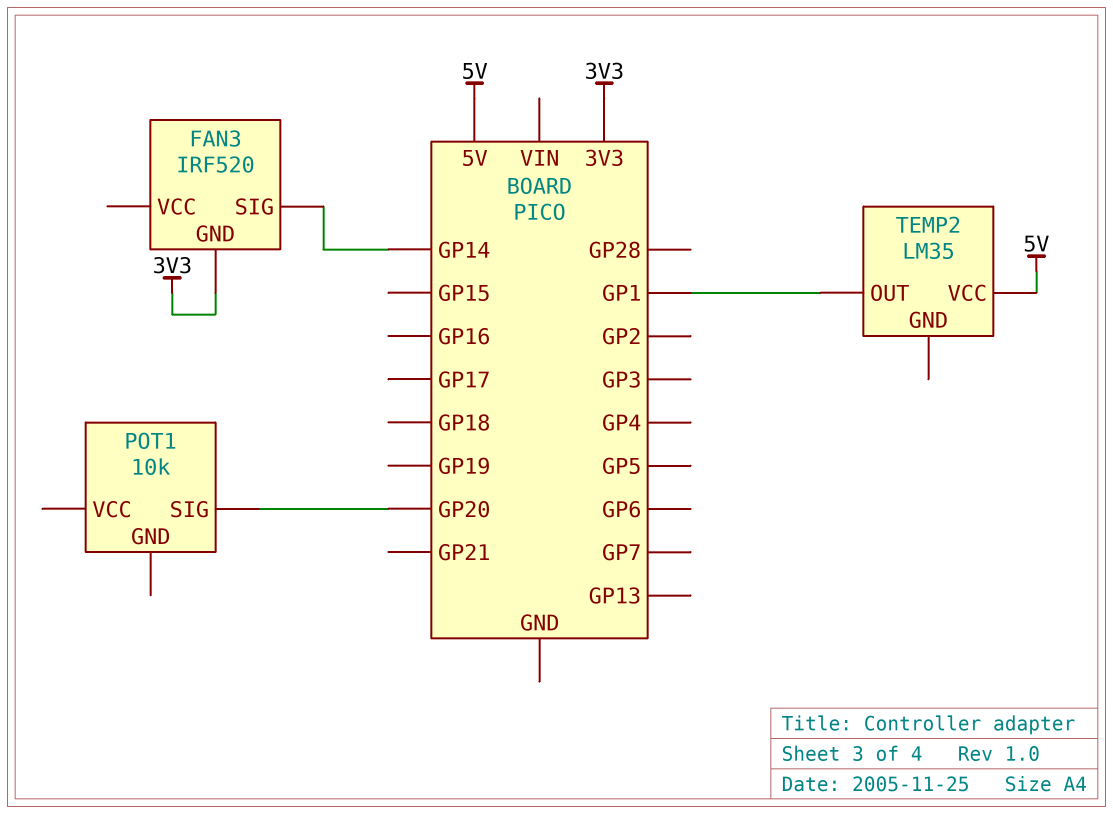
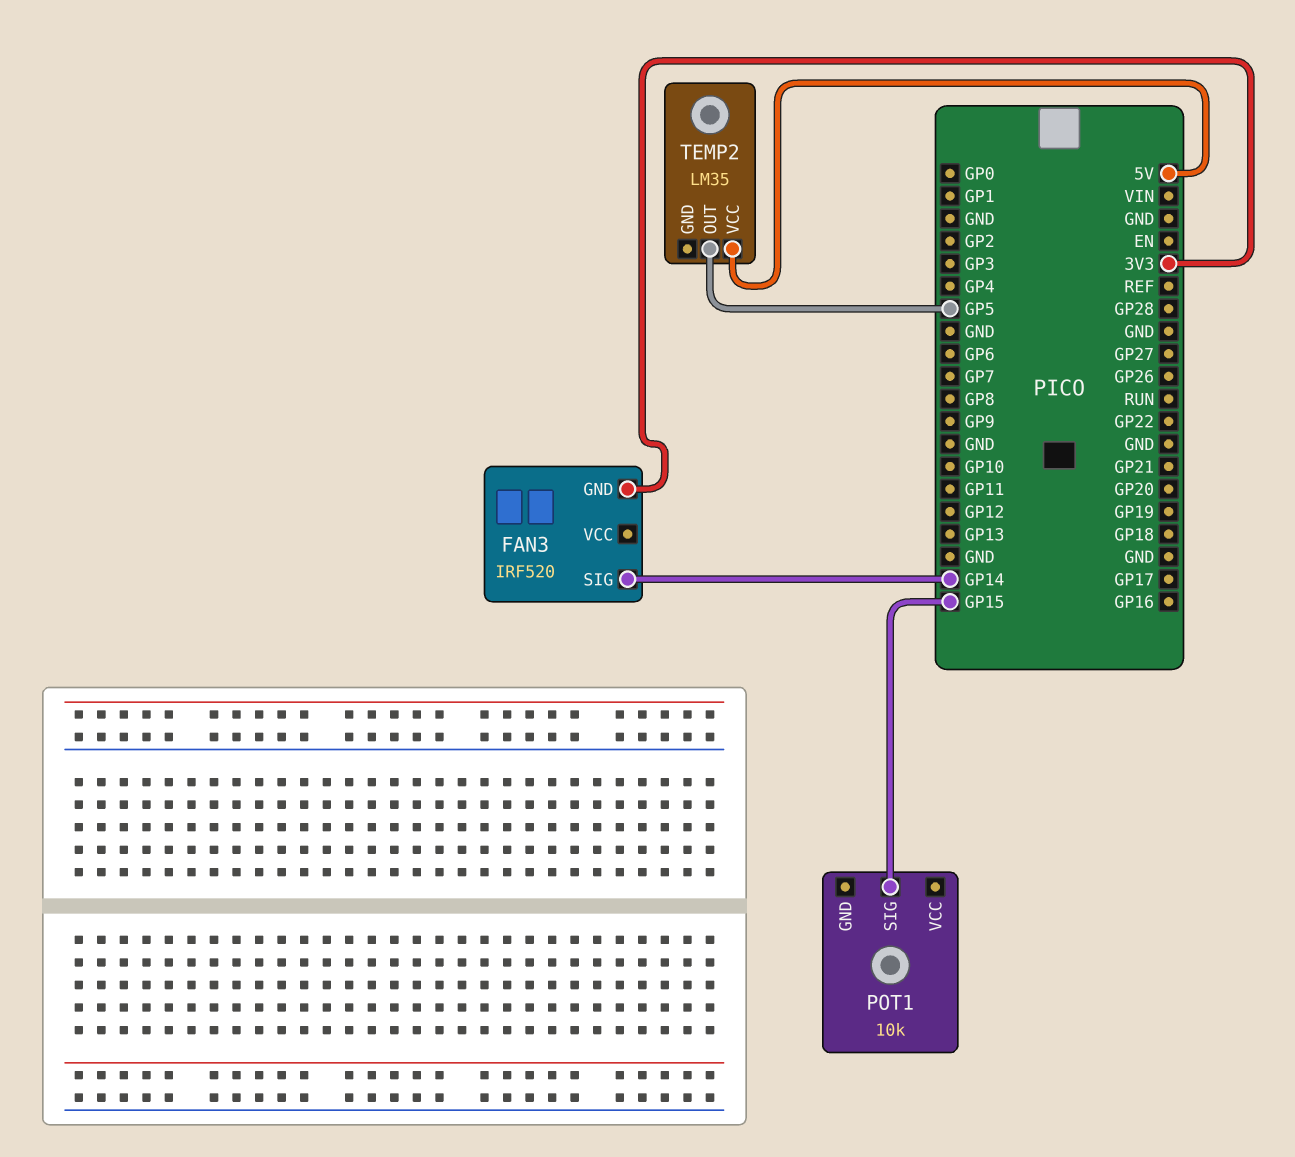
POT1 pin SIG: GP20 -> GP15
TEMP2 pin OUT: GP1 -> GP5

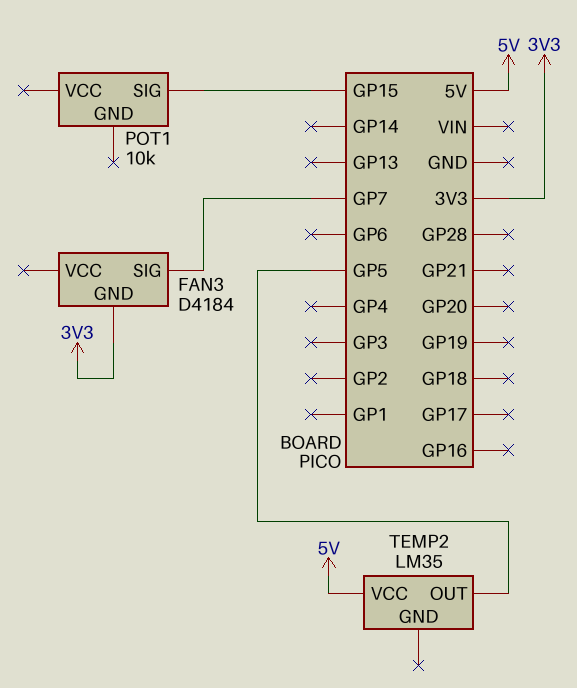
FAN3: IRF520 -> D4184
FAN3 pin SIG: GP14 -> GP7

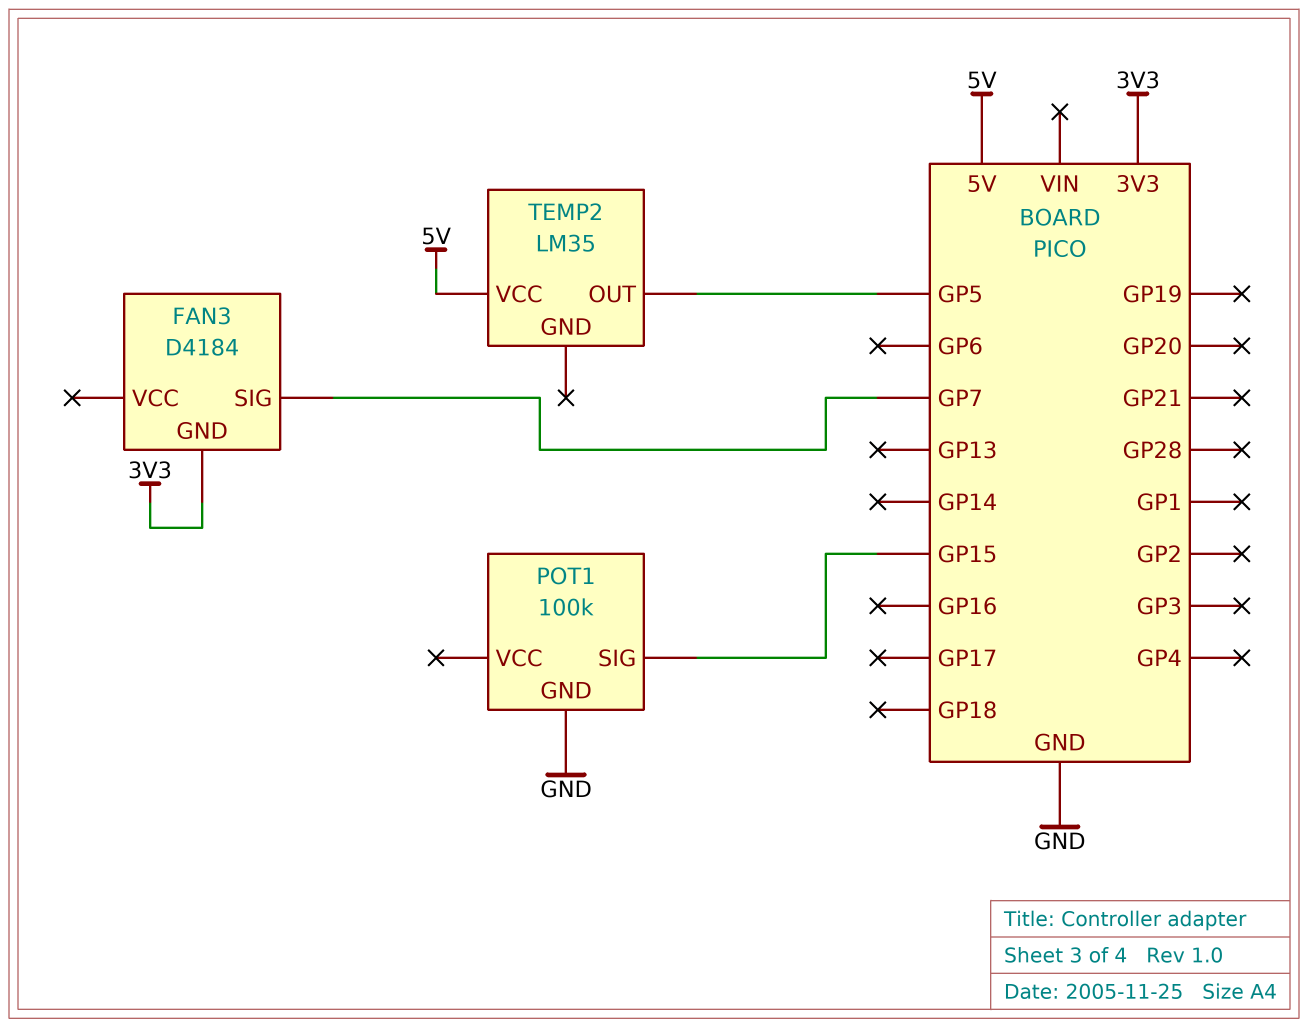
POT1: 10k -> 100k
POT1 pin GND: none -> GND

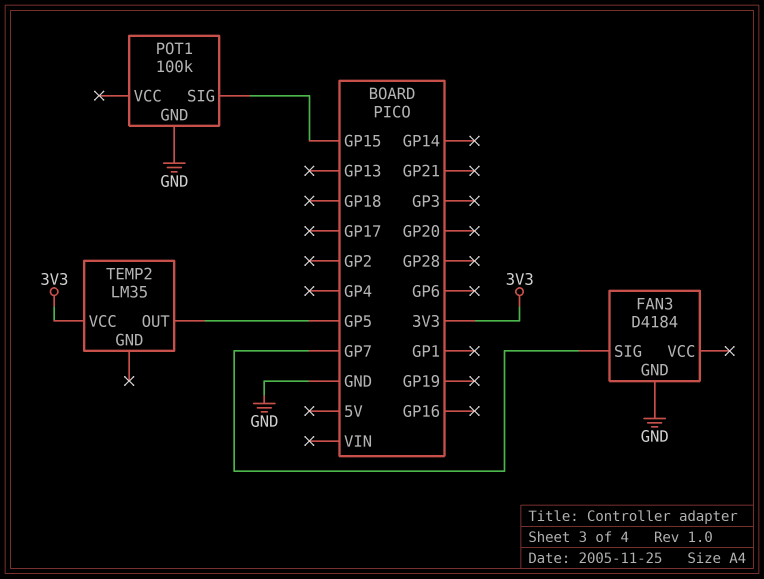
FAN3 pin GND: 3V3 -> GND
TEMP2 pin VCC: 5V -> 3V3

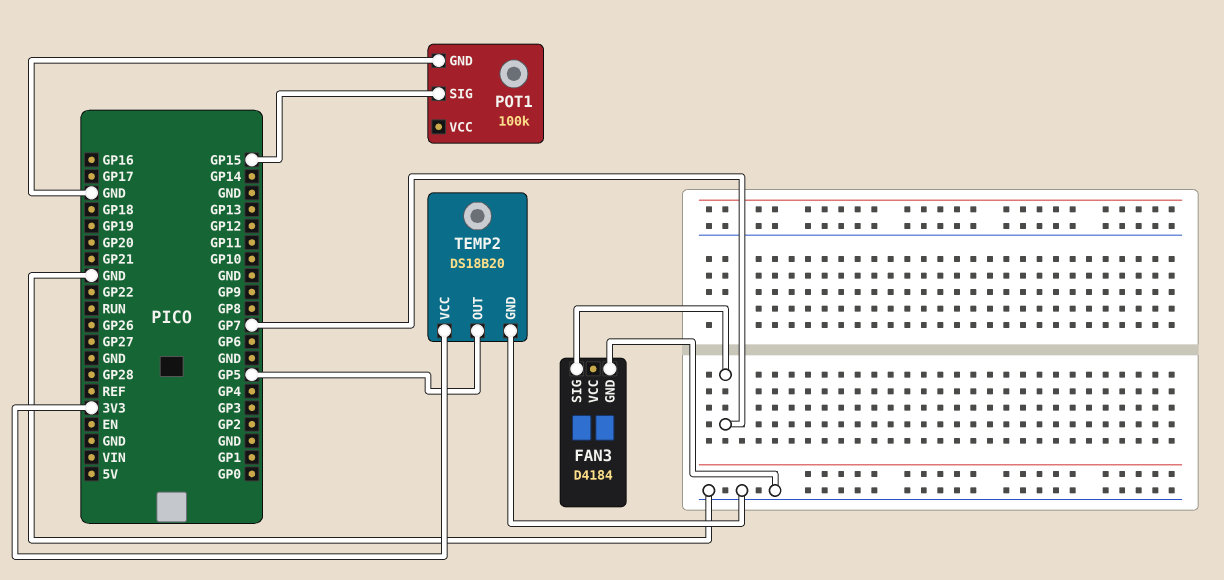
TEMP2: LM35 -> DS18B20
TEMP2 pin GND: none -> GND

